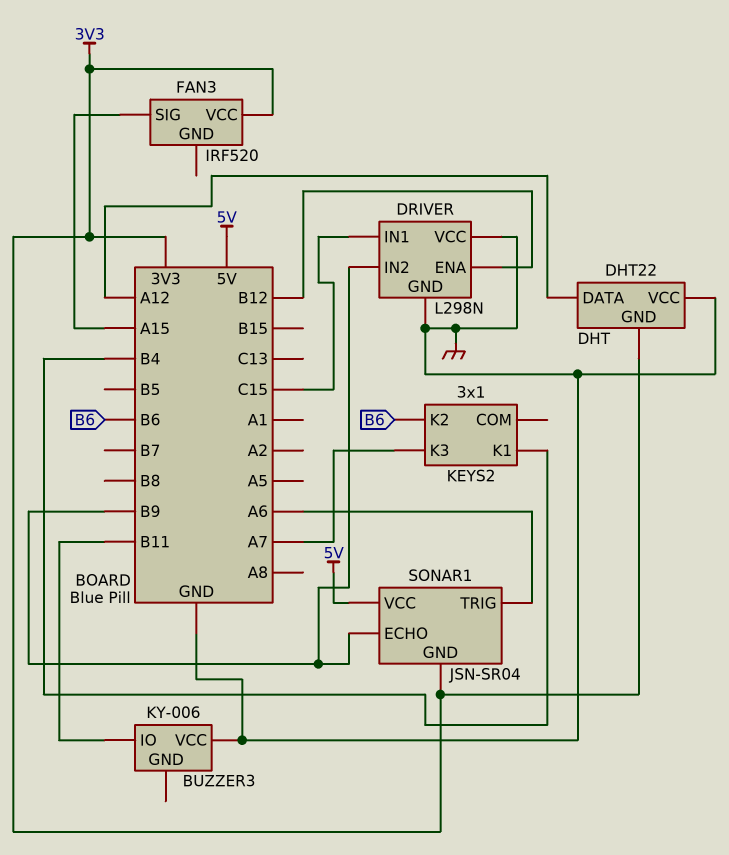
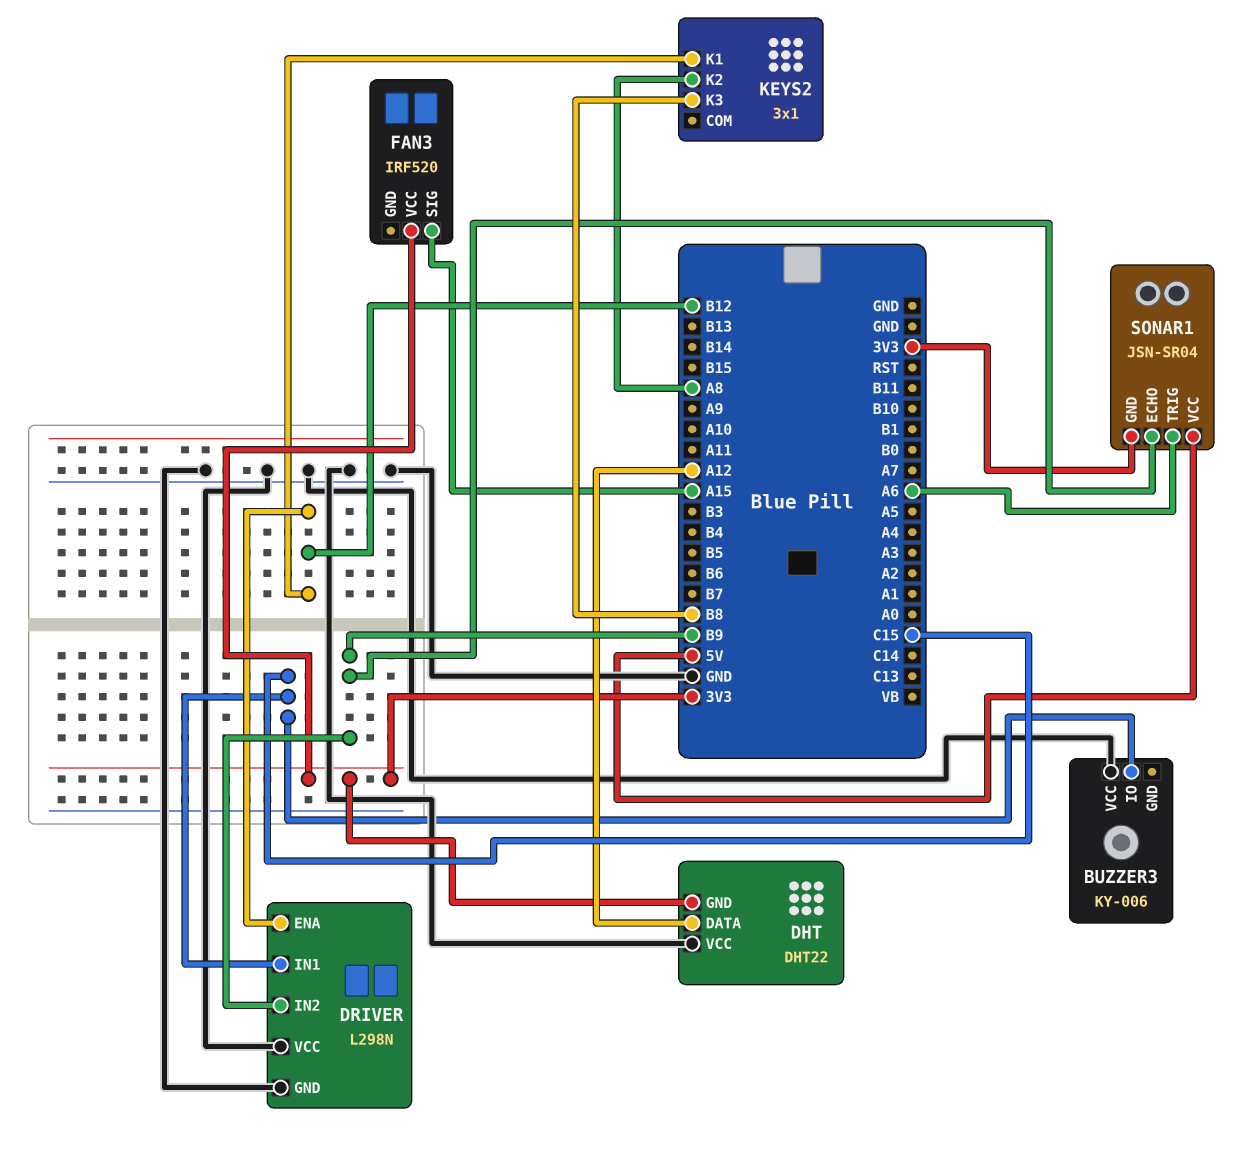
BUZZER3 pin IO: B11 -> C15
KEYS2 pin K1: B4 -> B12
KEYS2 pin K2: B6 -> A8
KEYS2 pin K3: A7 -> B8

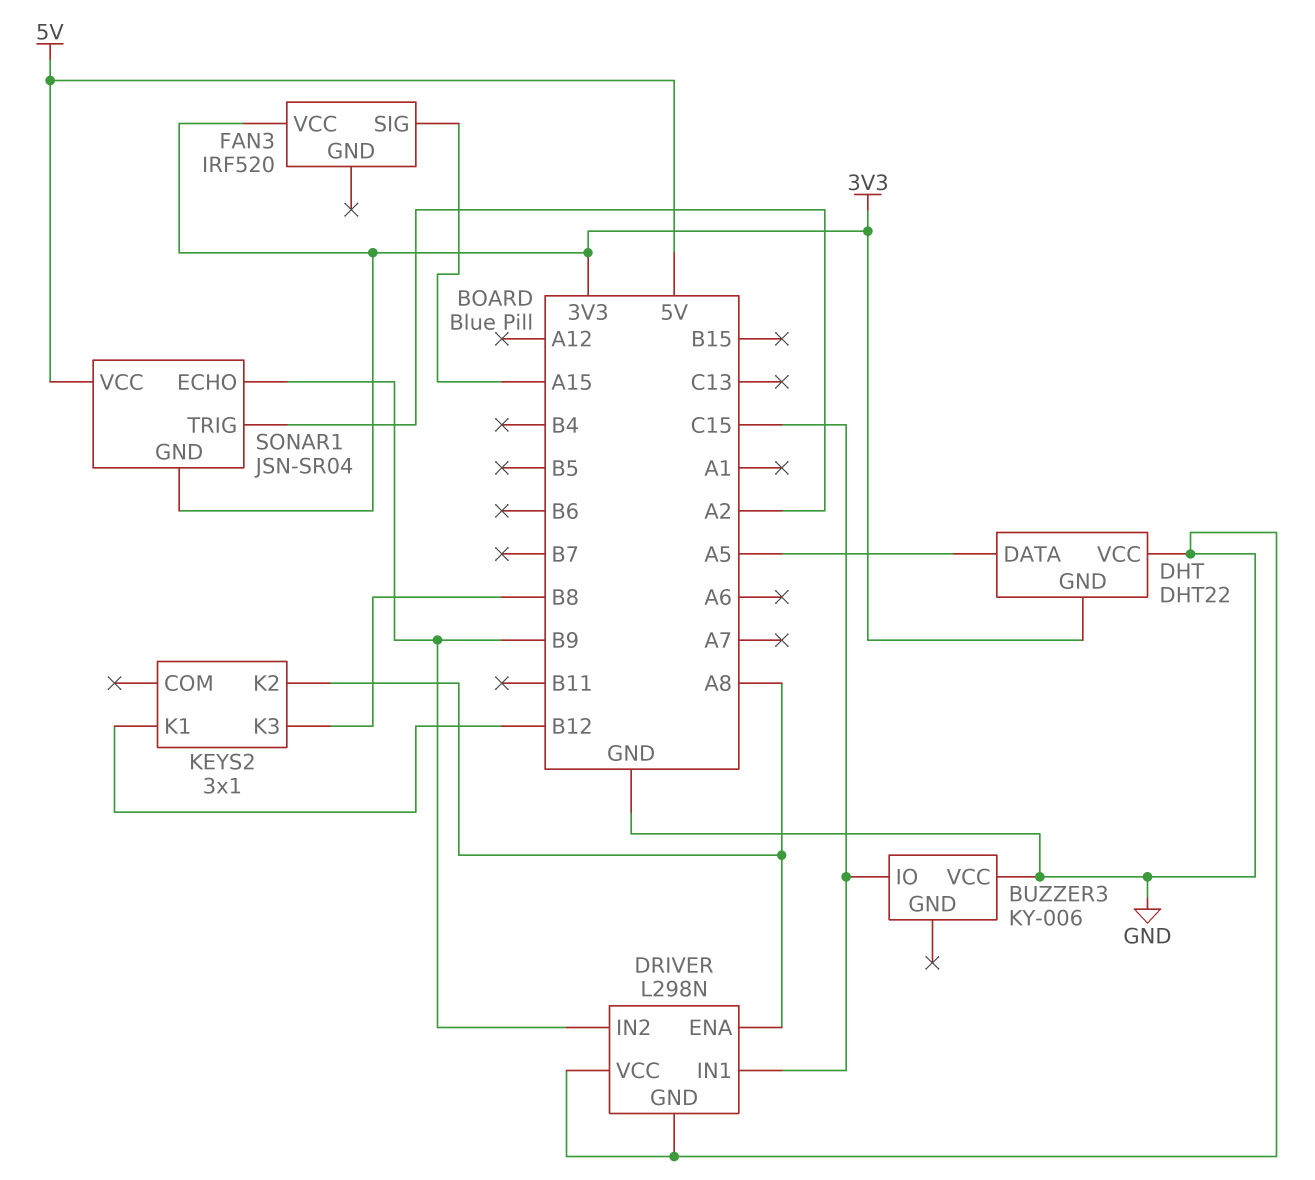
DHT pin DATA: A12 -> A5
DRIVER pin ENA: B12 -> A8
SONAR1 pin TRIG: A6 -> A2

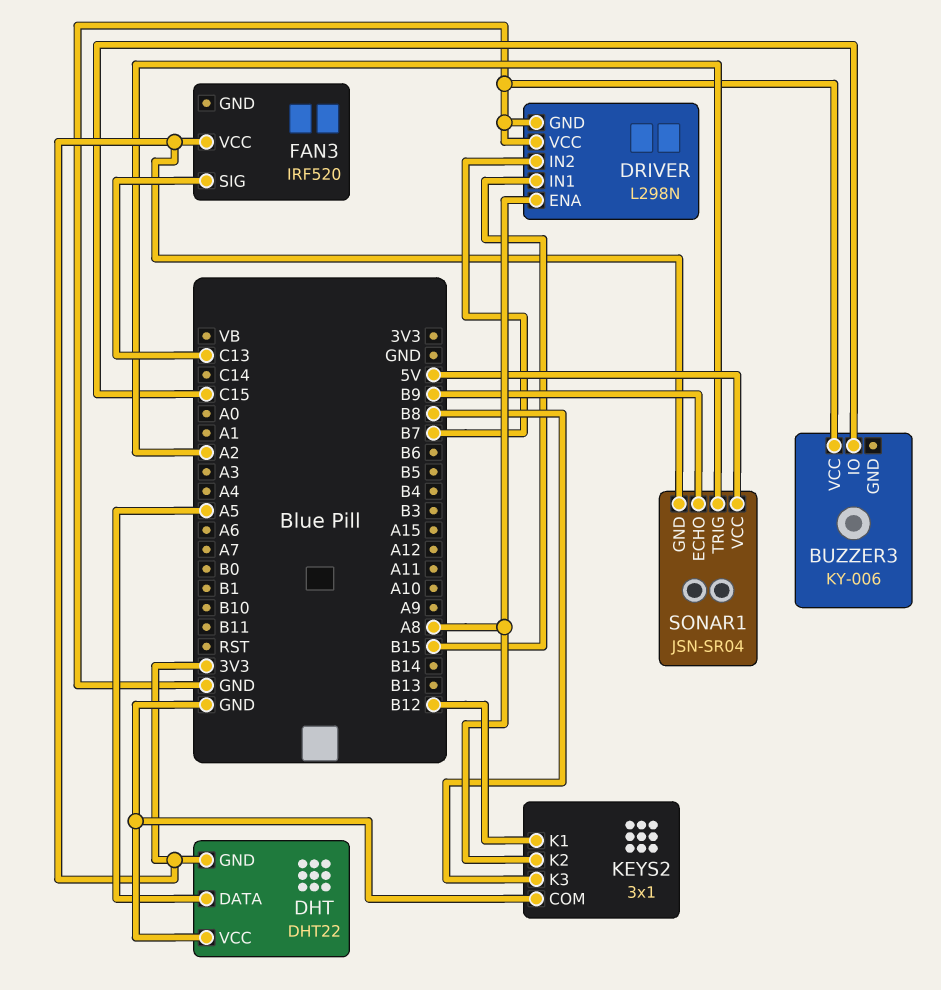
DRIVER pin IN1: C15 -> B15
DRIVER pin IN2: B9 -> B7
FAN3 pin SIG: A15 -> C13
KEYS2 pin COM: none -> GND

